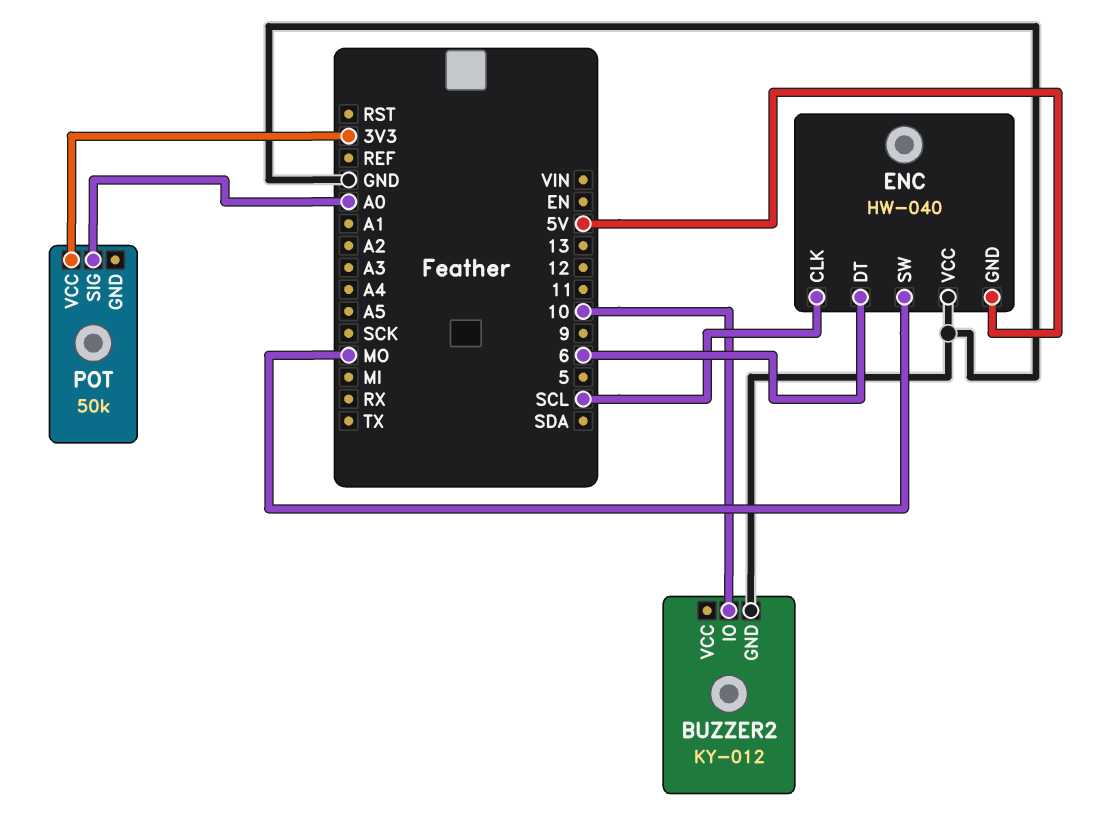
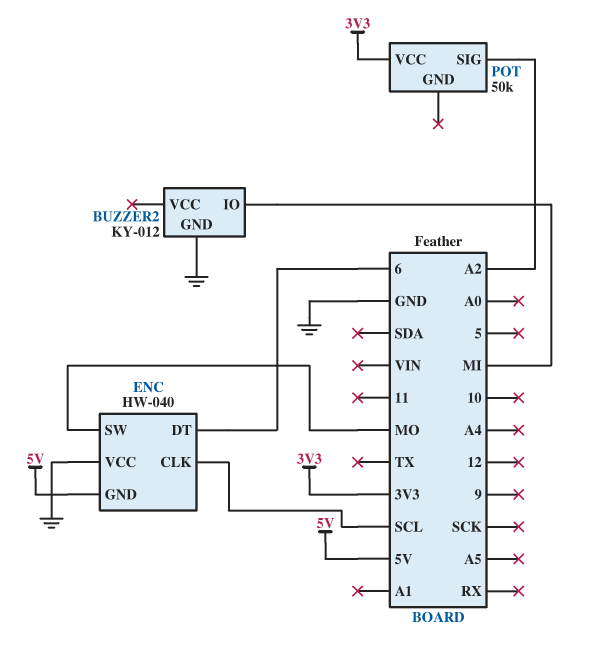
BUZZER2 pin IO: 10 -> MI
POT pin SIG: A0 -> A2

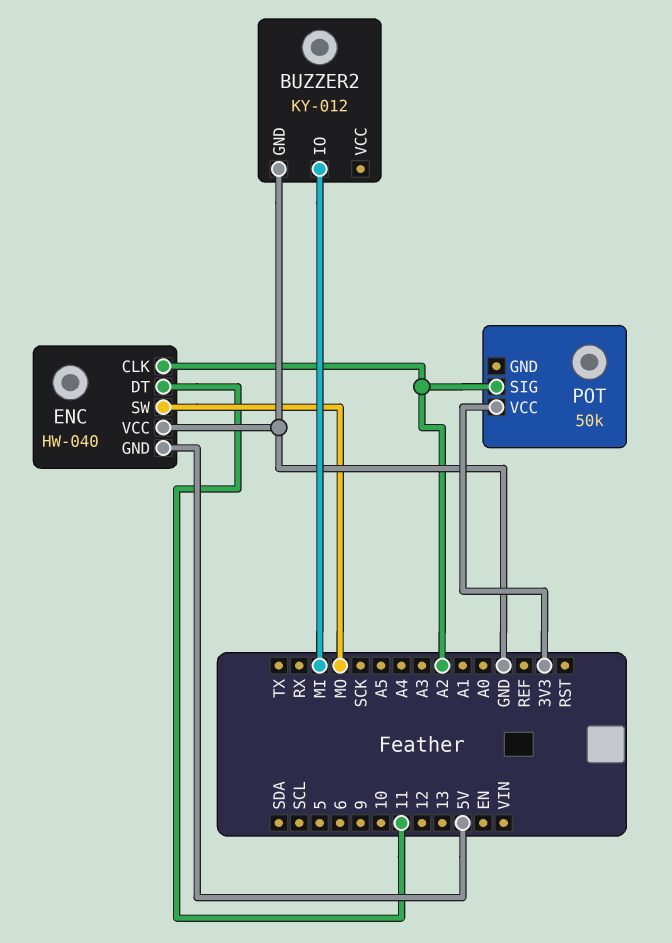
ENC pin CLK: SCL -> A2
ENC pin DT: 6 -> 11

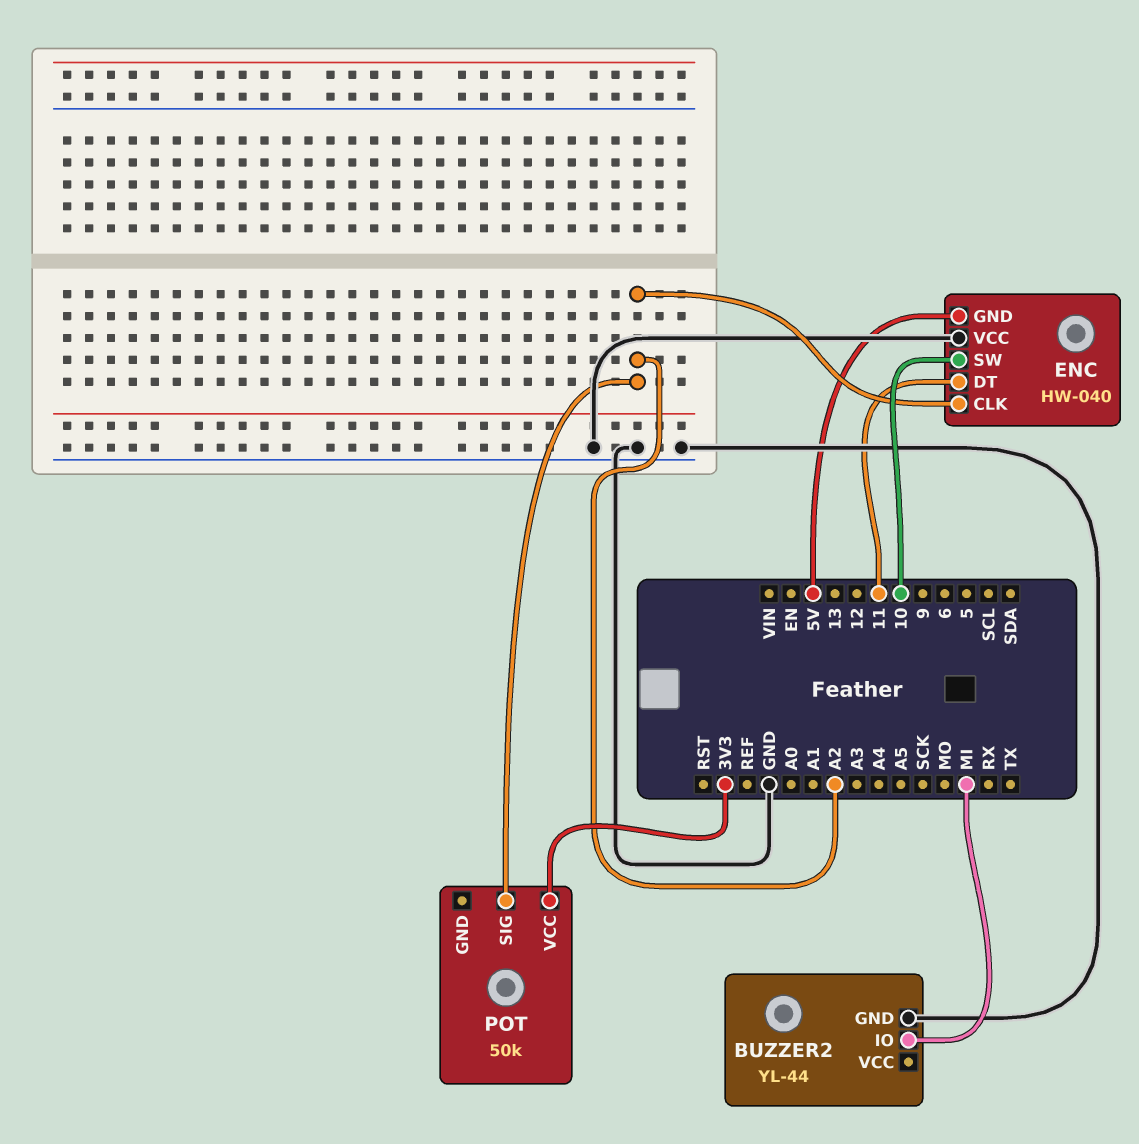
BUZZER2: KY-012 -> YL-44
ENC pin SW: MO -> 10

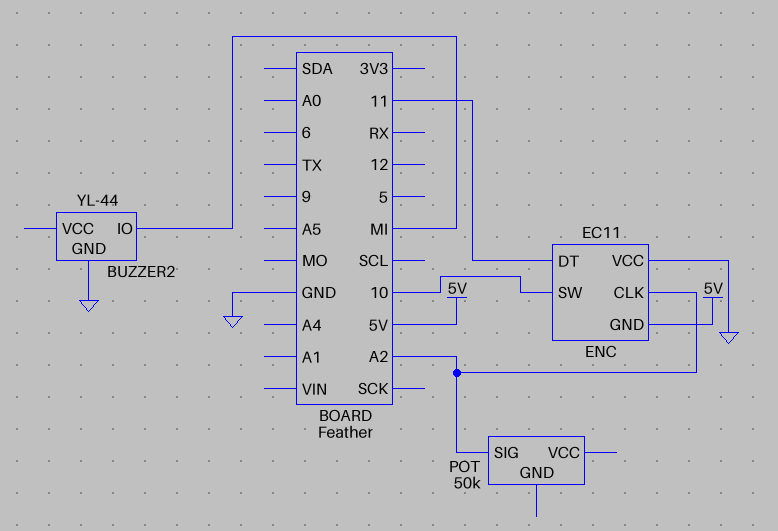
ENC: HW-040 -> EC11
POT pin VCC: 3V3 -> none

